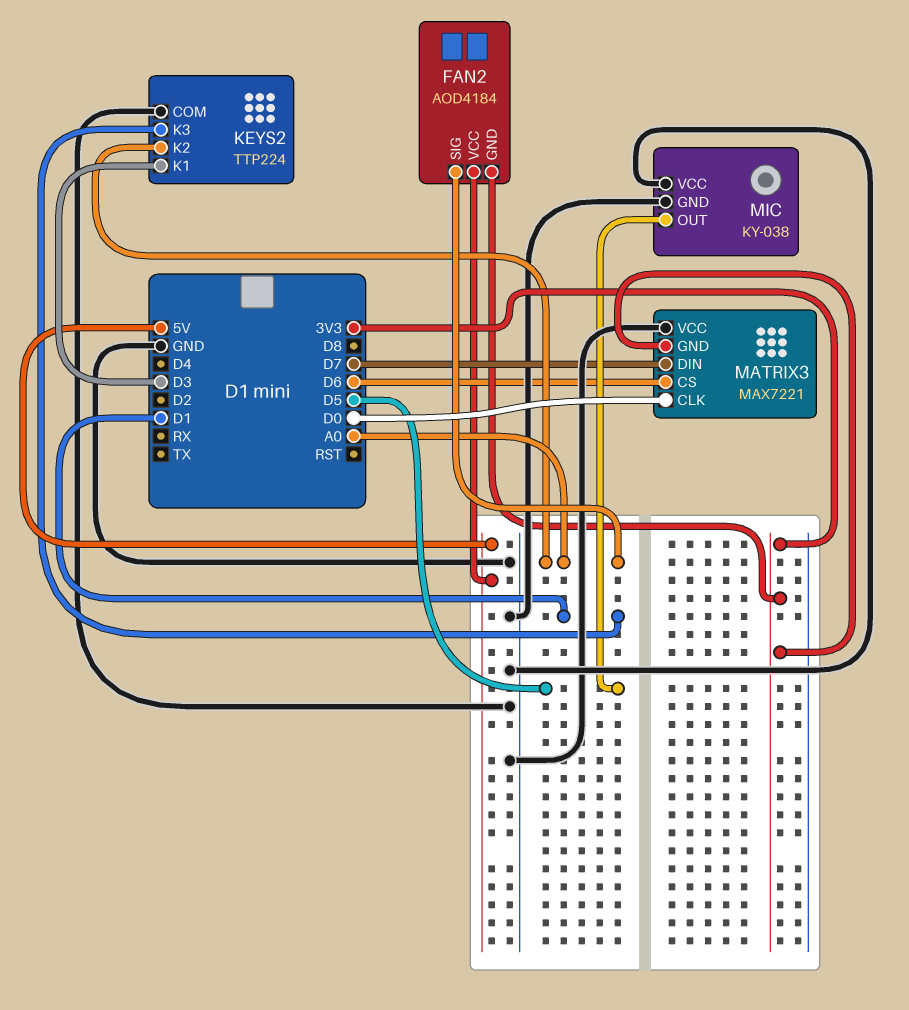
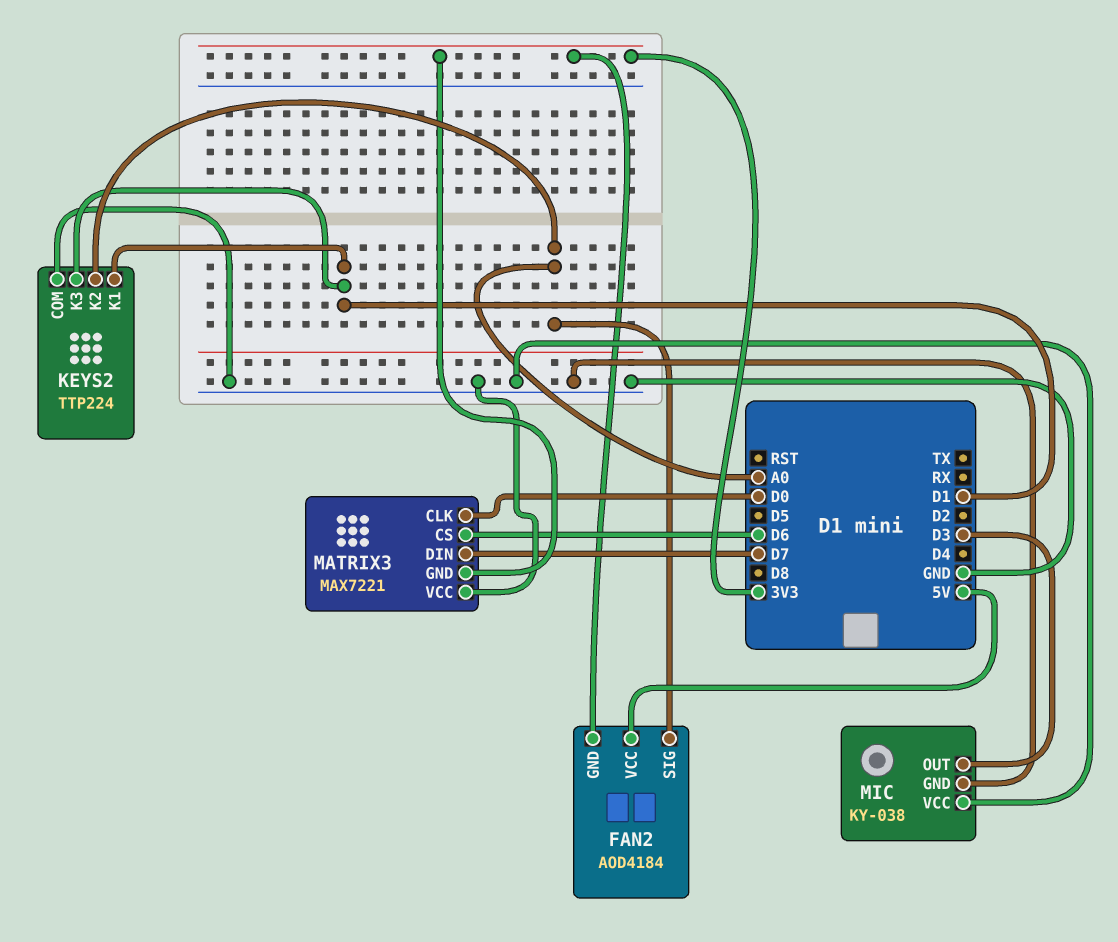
KEYS2 pin K1: D3 -> D1
MIC pin OUT: D5 -> D3

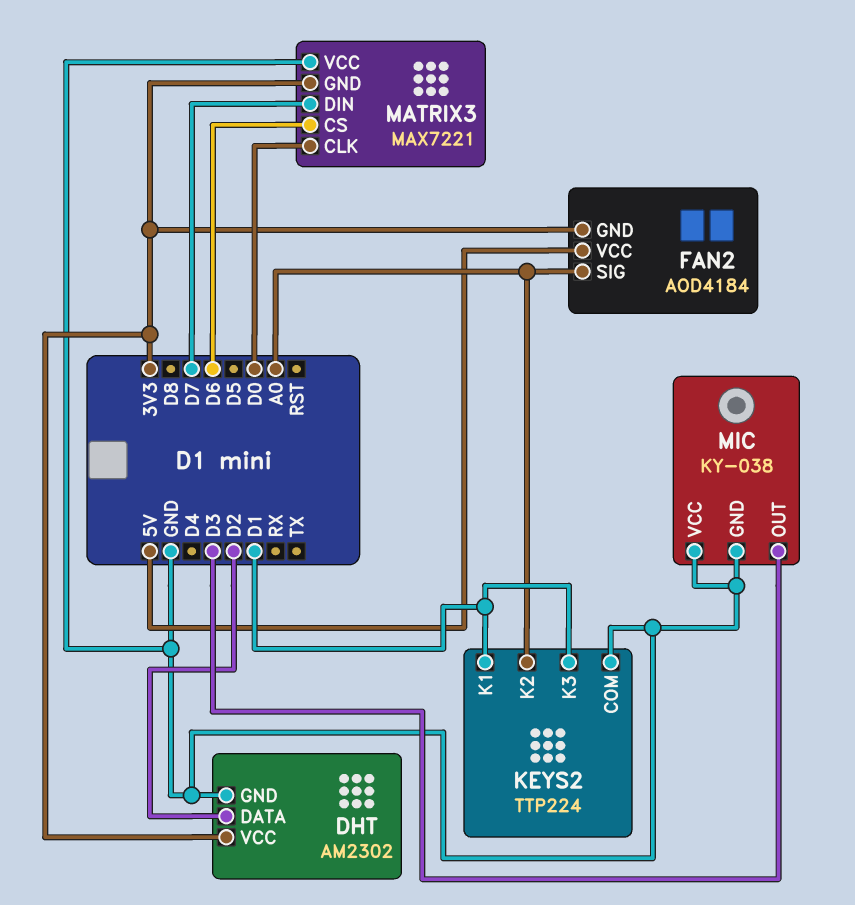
DHT: none -> AM2302
DHT pin DATA: none -> D2
DHT pin GND: none -> GND
DHT pin VCC: none -> 3V3

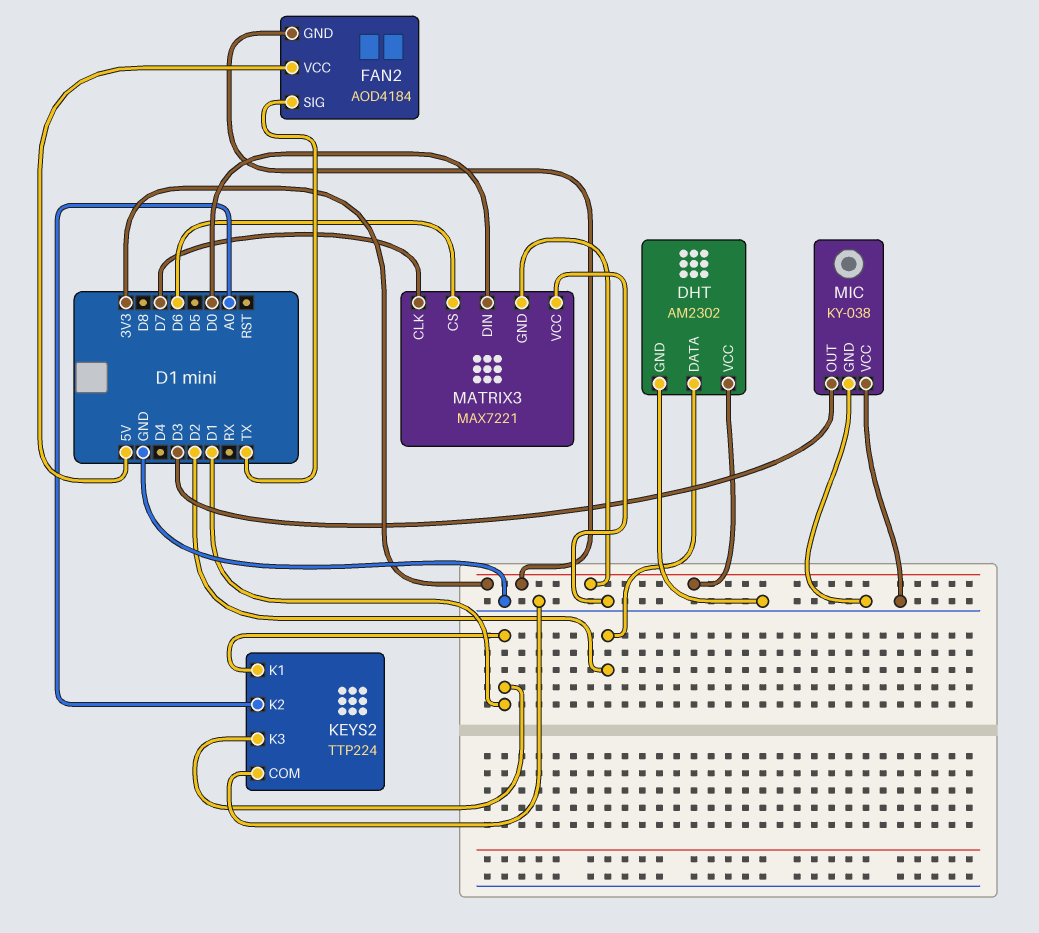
FAN2 pin SIG: A0 -> TX
MATRIX3 pin CLK: D0 -> D7
MATRIX3 pin DIN: D7 -> D0

